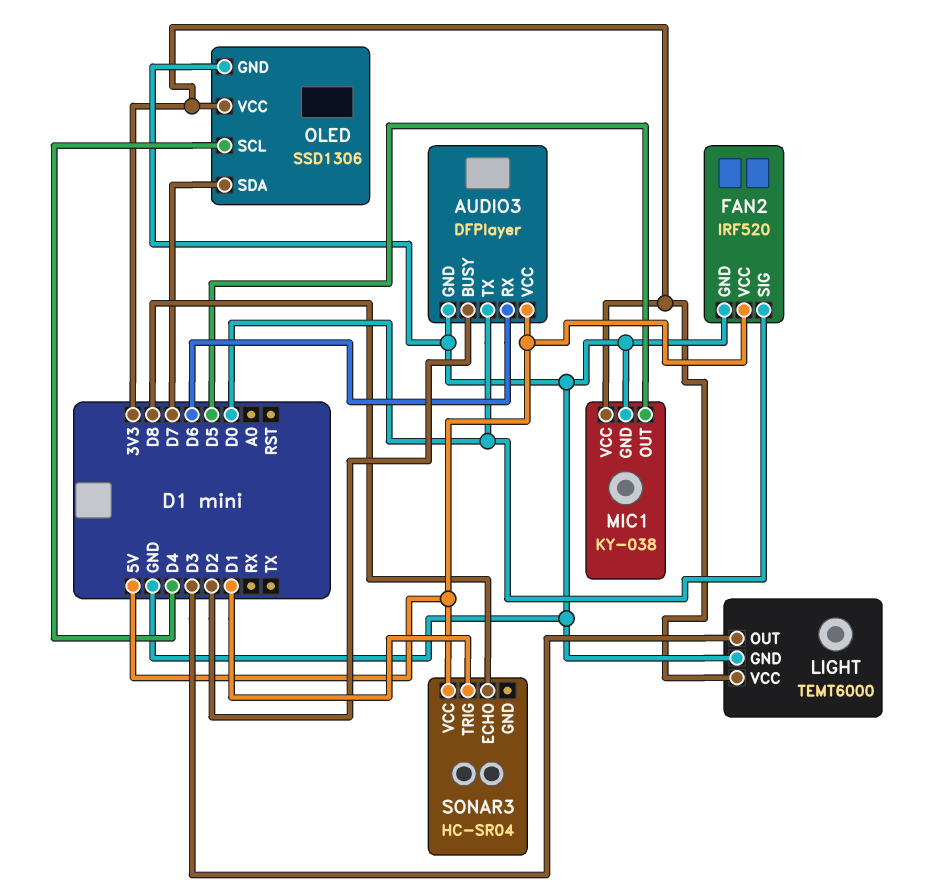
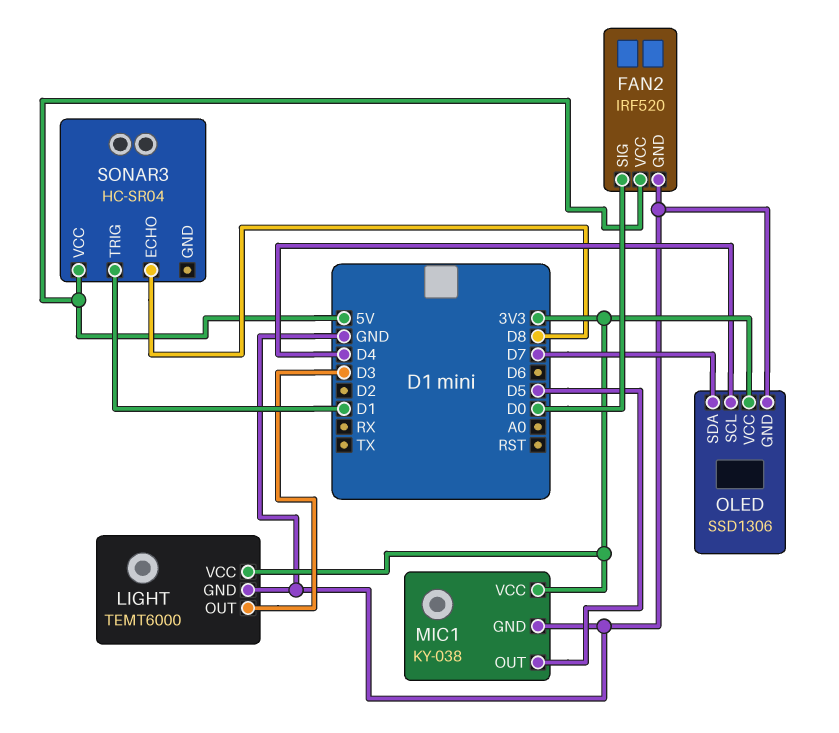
AUDIO3: DFPlayer -> none
AUDIO3 pin BUSY: D2 -> none
AUDIO3 pin GND: GND -> none
AUDIO3 pin RX: D6 -> none
AUDIO3 pin TX: D0 -> none
AUDIO3 pin VCC: 5V -> none

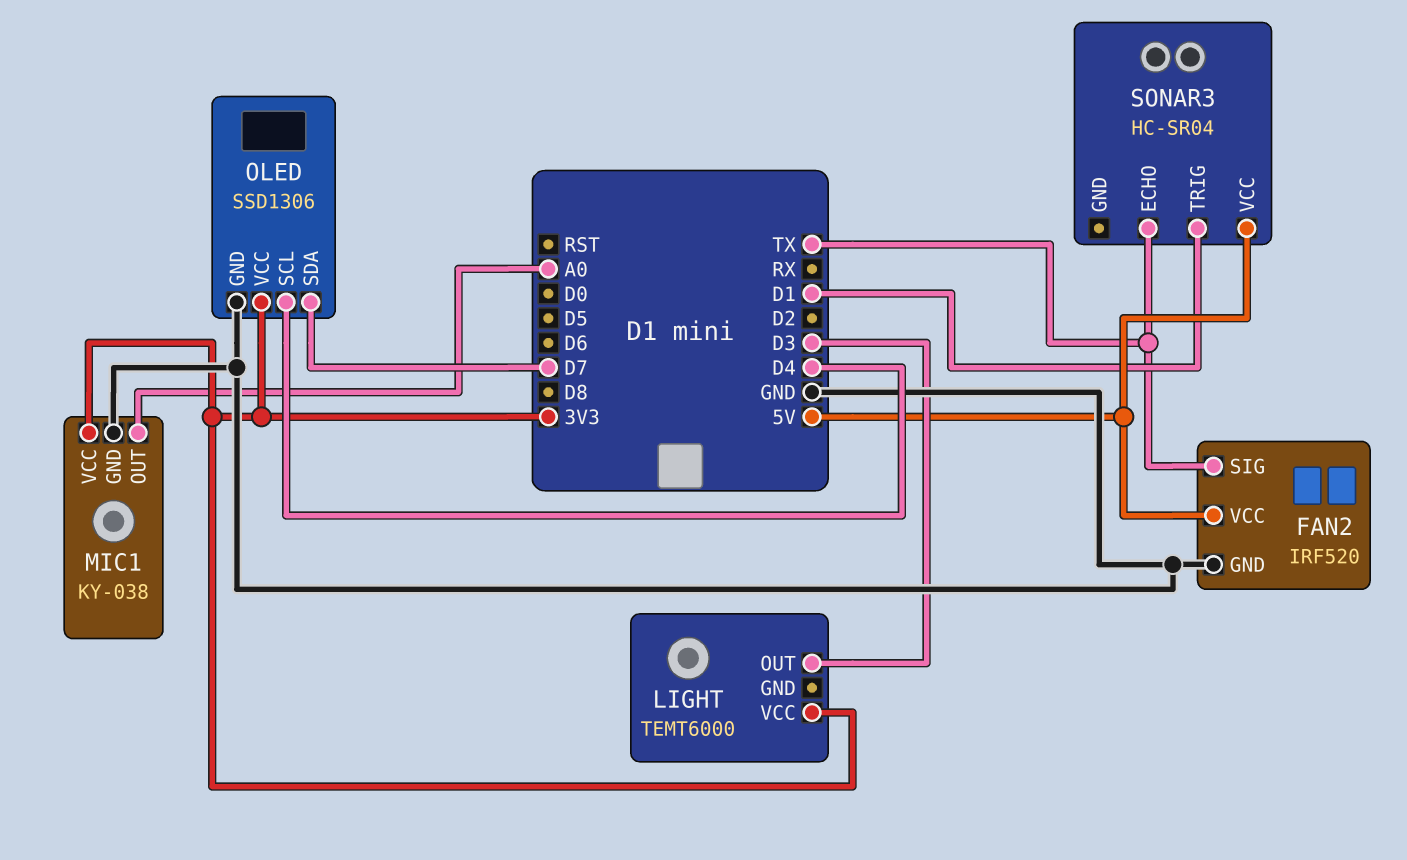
FAN2 pin SIG: D0 -> TX
LIGHT pin GND: GND -> none
MIC1 pin OUT: D5 -> A0
SONAR3 pin ECHO: D8 -> TX

